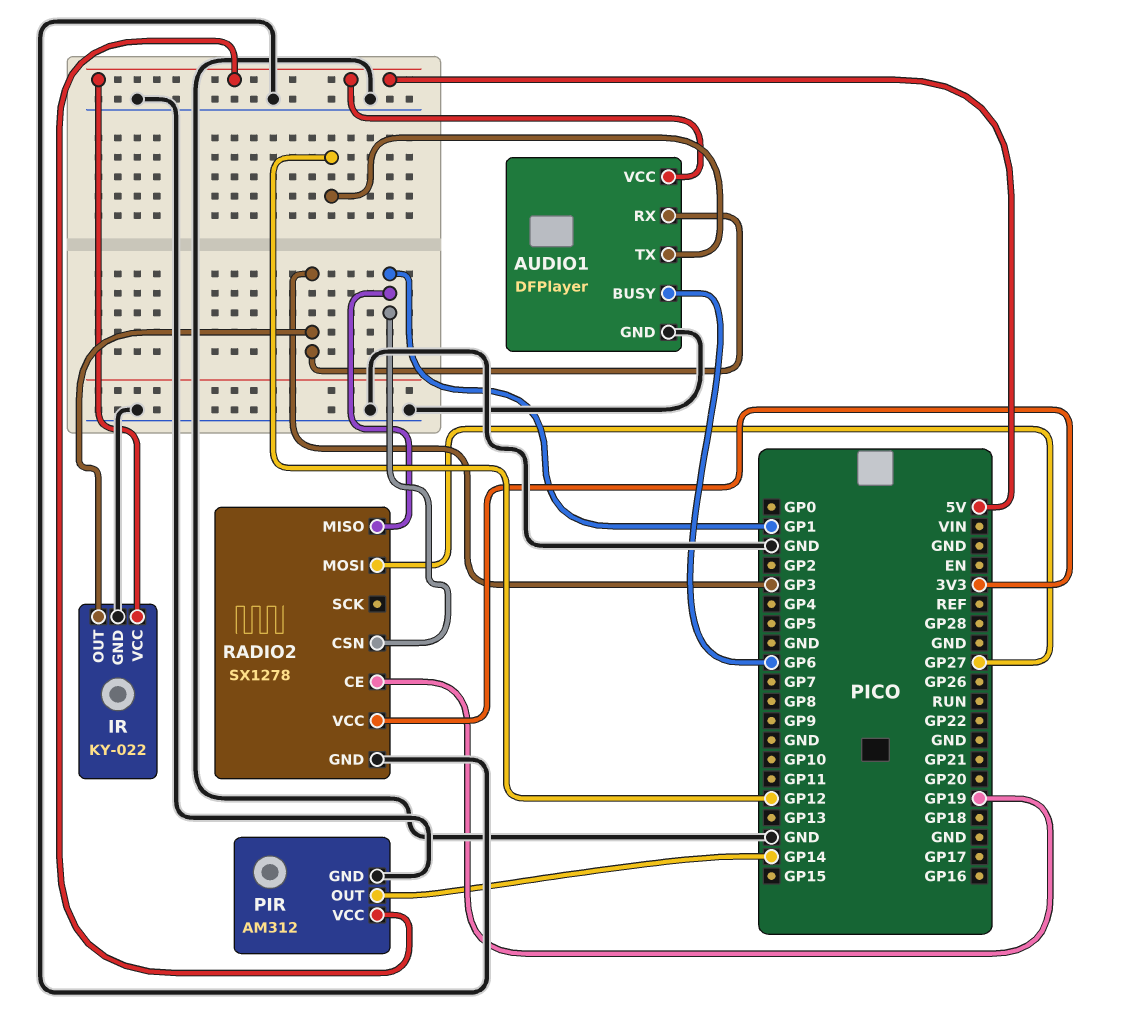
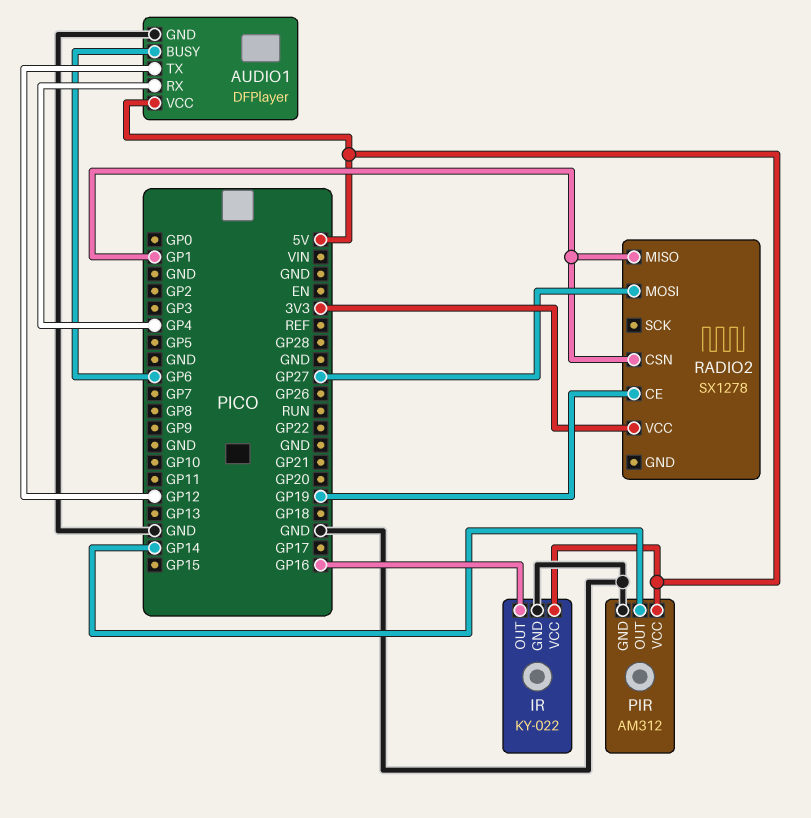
AUDIO1 pin RX: GP3 -> GP4
IR pin OUT: GP3 -> GP16
RADIO2 pin GND: GND -> none

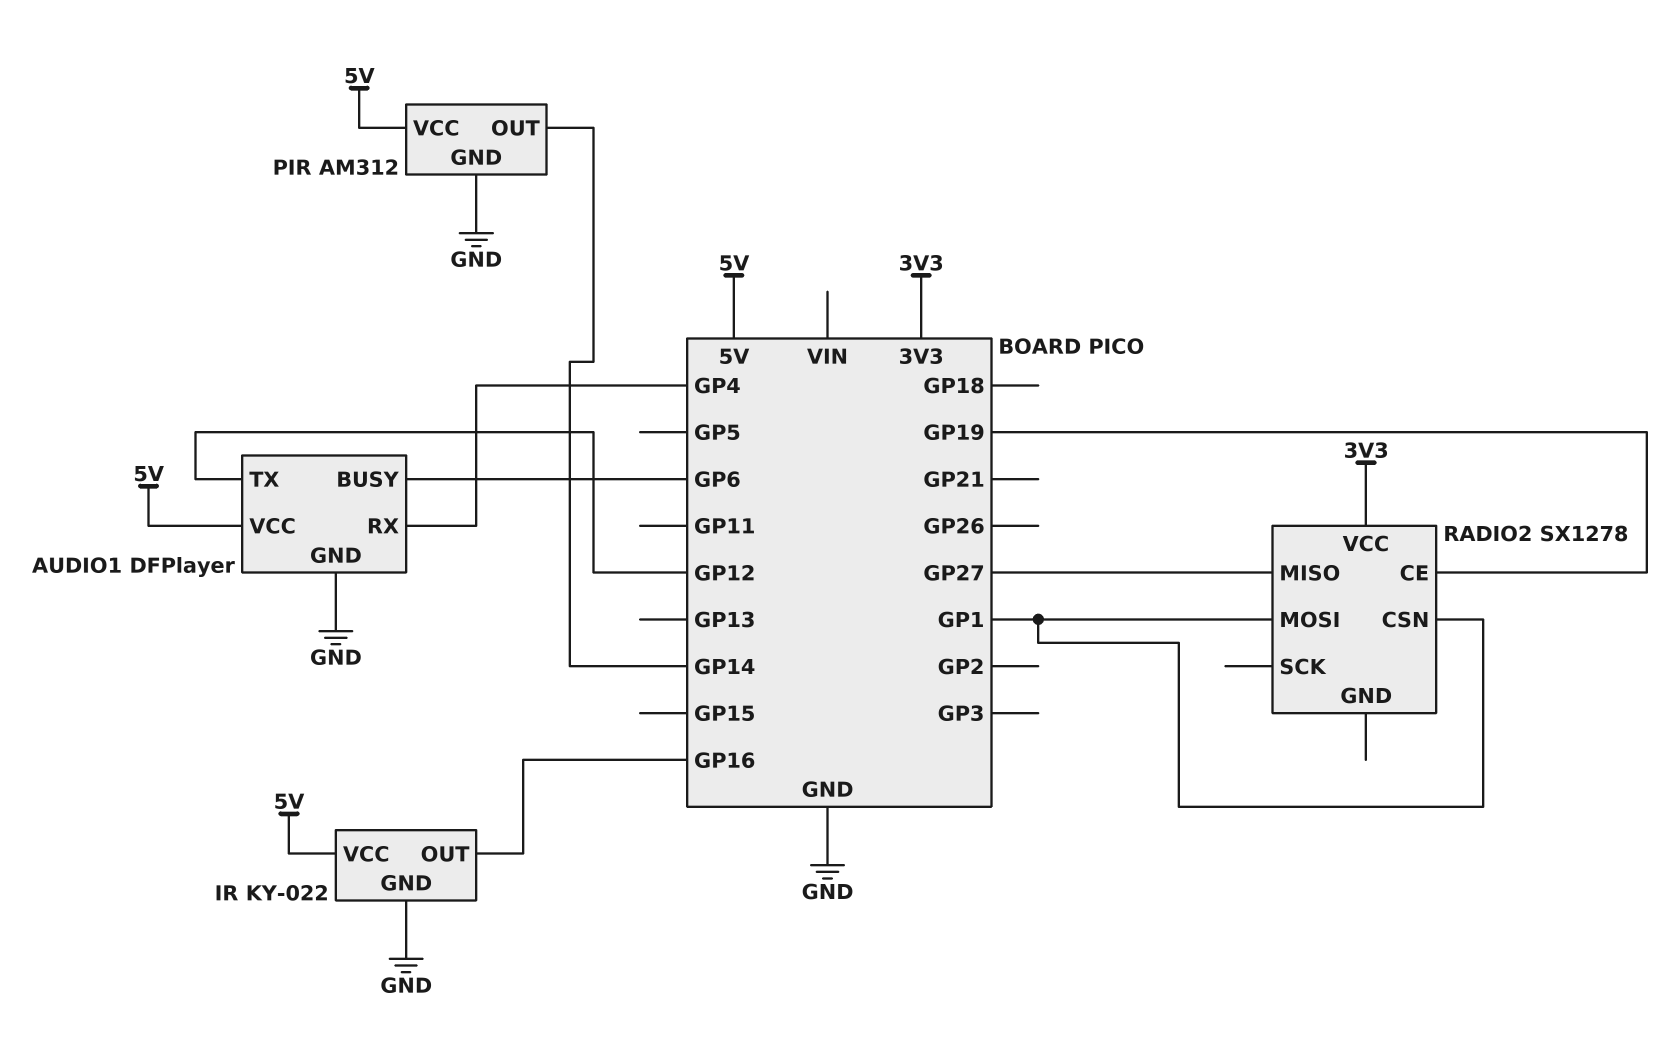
RADIO2 pin MISO: GP1 -> GP27
RADIO2 pin MOSI: GP27 -> GP1

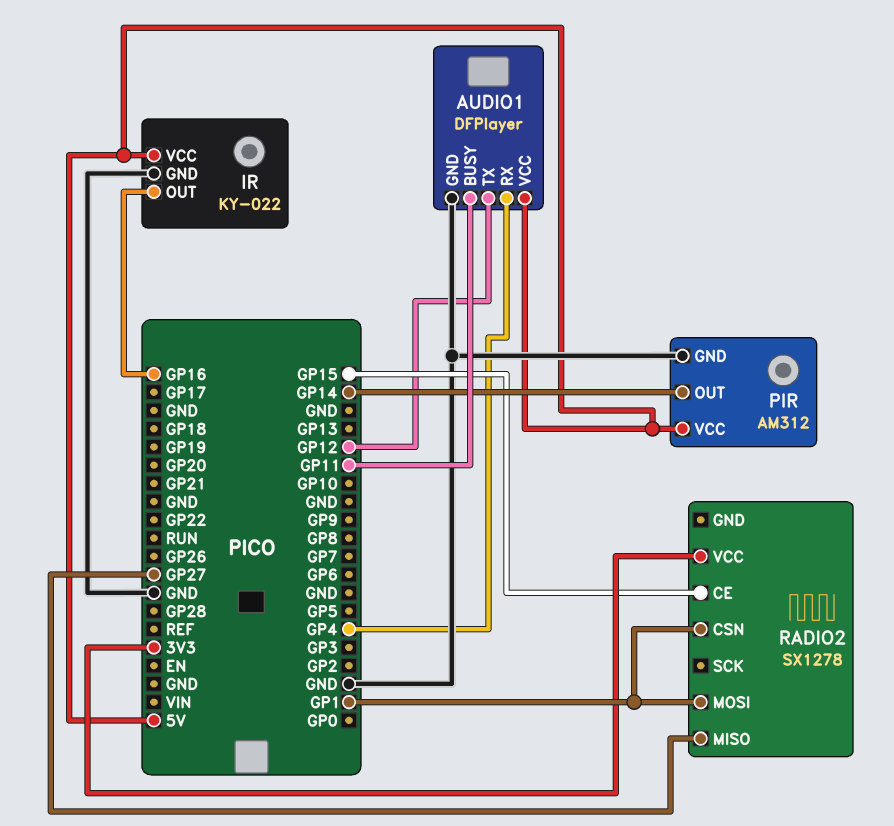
AUDIO1 pin BUSY: GP6 -> GP11
RADIO2 pin CE: GP19 -> GP15

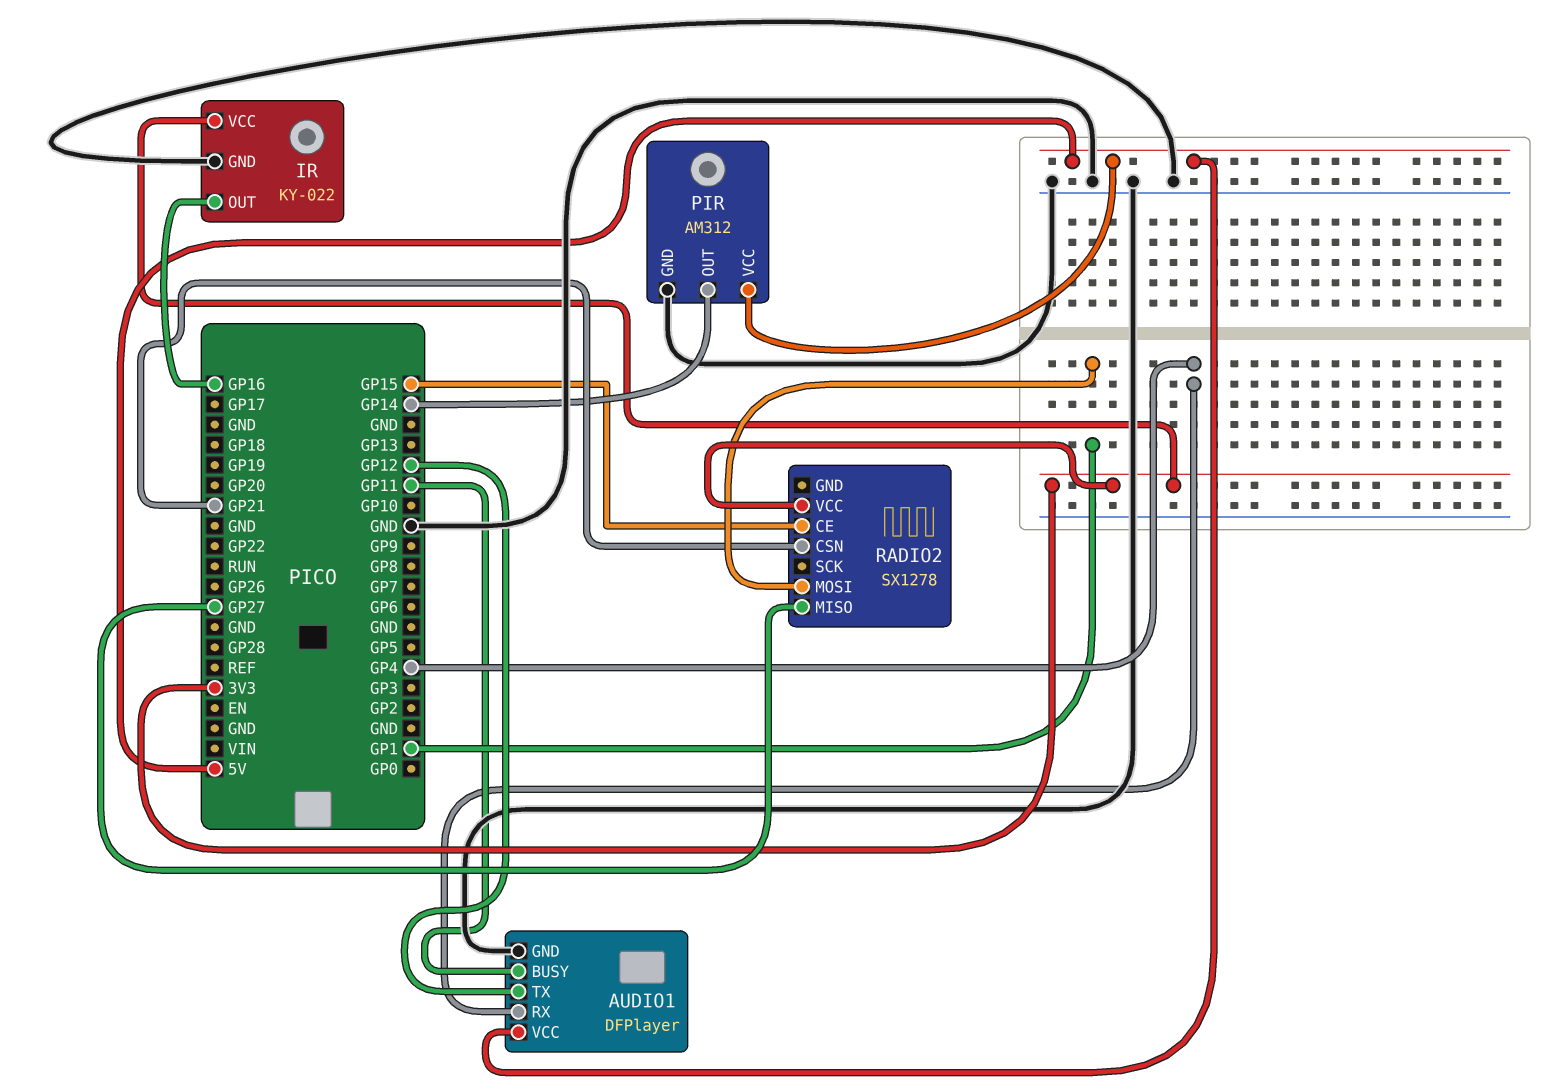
IR pin VCC: 5V -> 3V3
RADIO2 pin CSN: GP1 -> GP21

